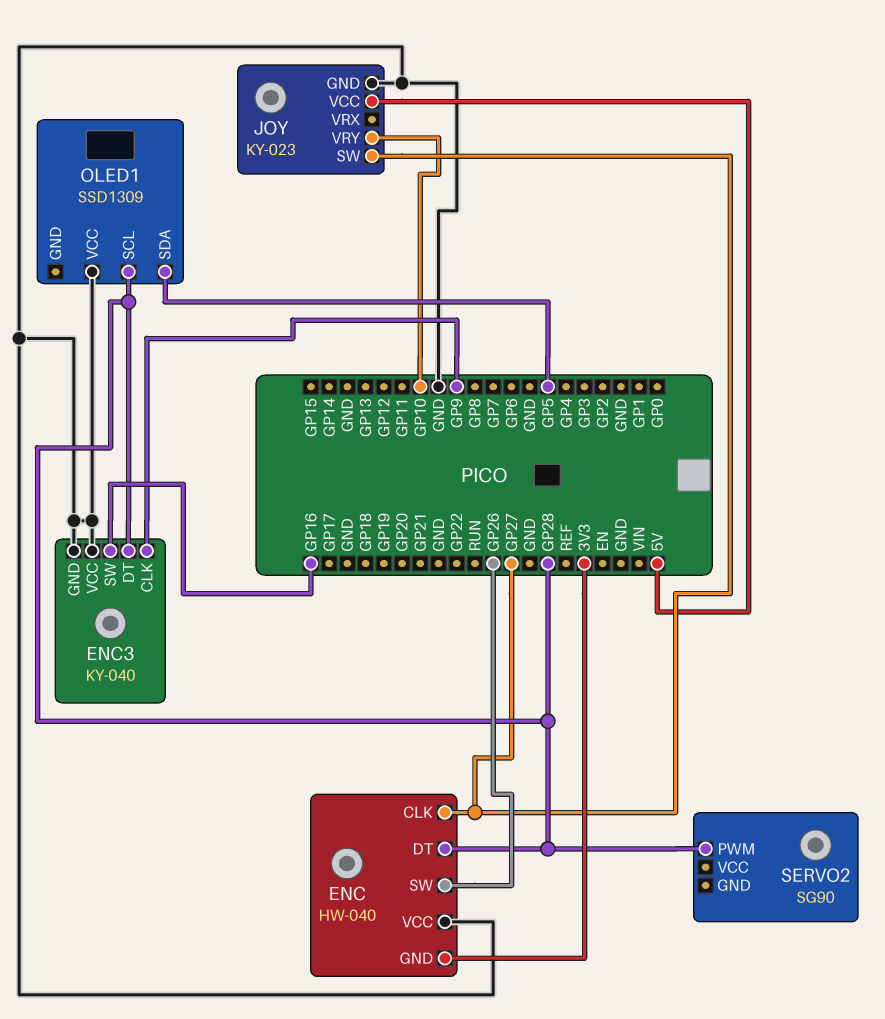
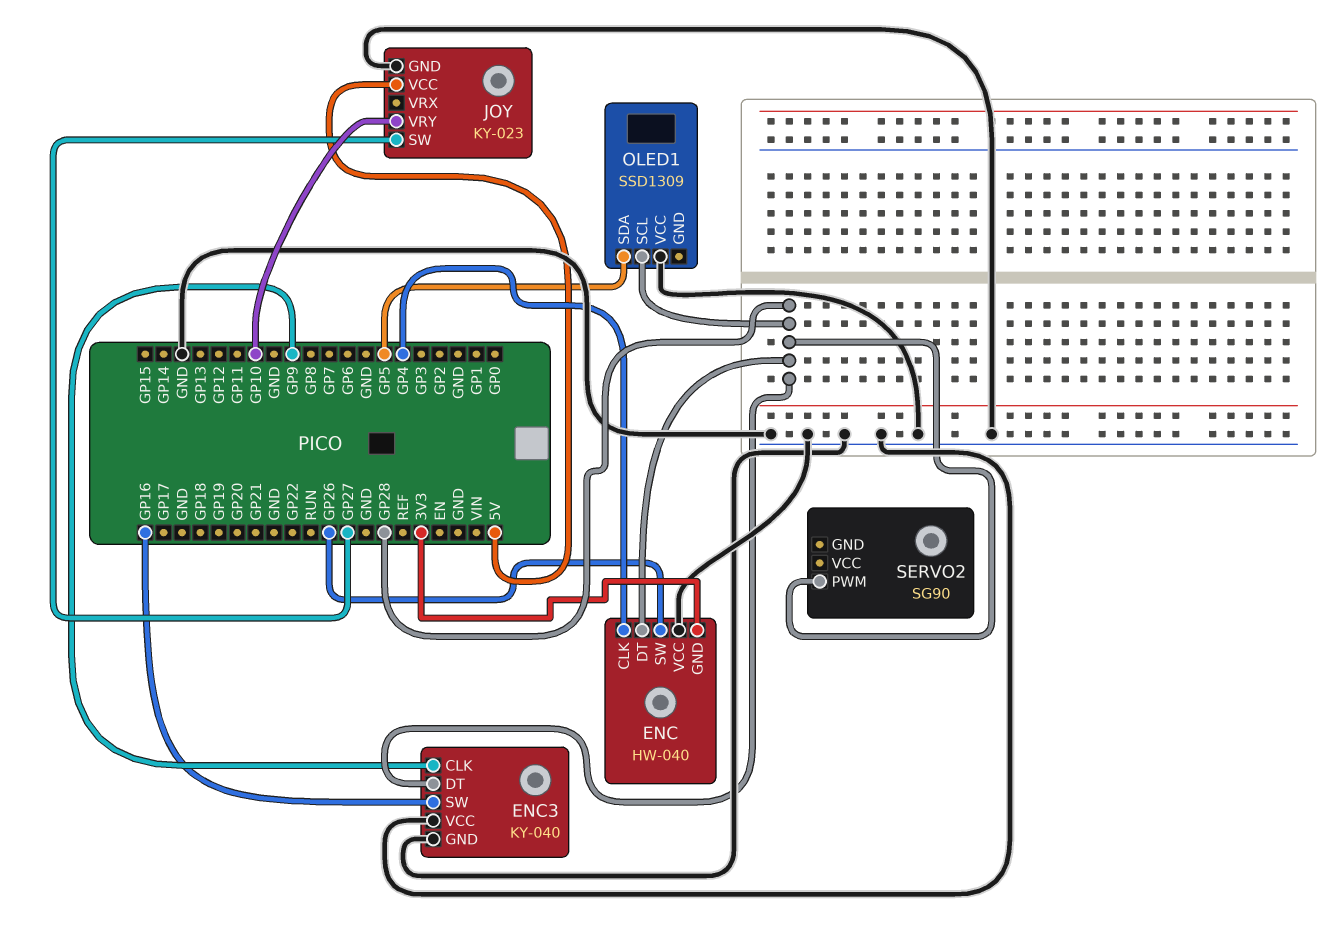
ENC pin CLK: GP27 -> GP4

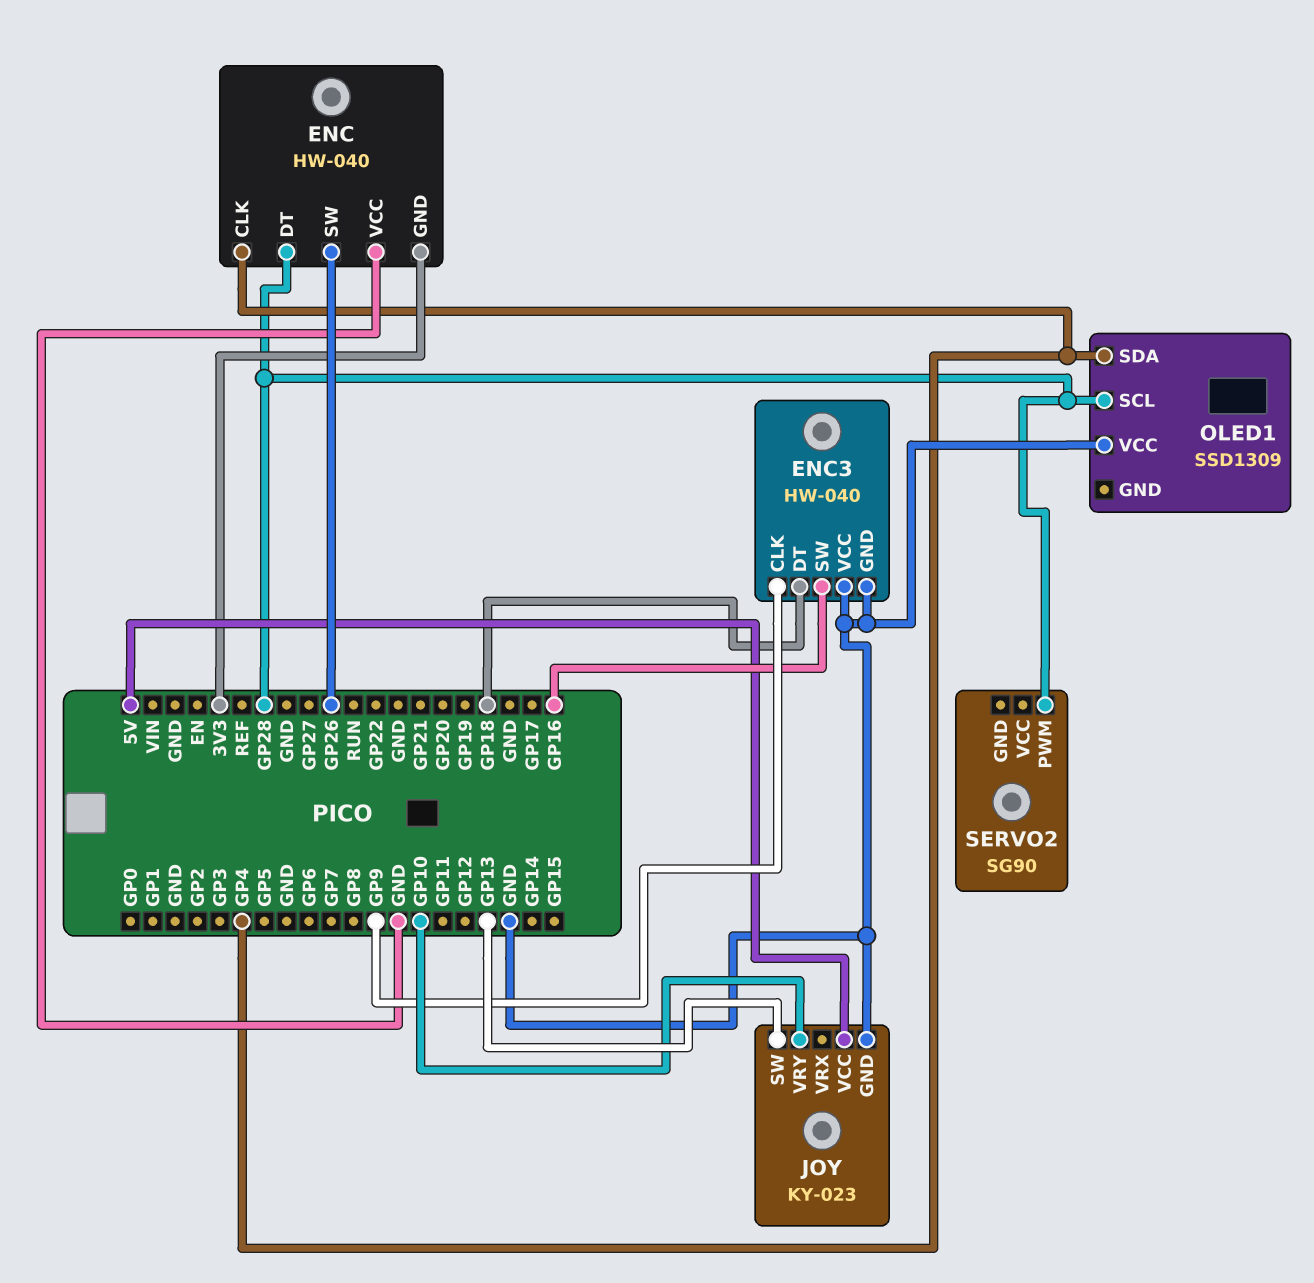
ENC3: KY-040 -> HW-040
ENC3 pin DT: GP28 -> GP18
JOY pin SW: GP27 -> GP13
OLED1 pin SDA: GP5 -> GP4

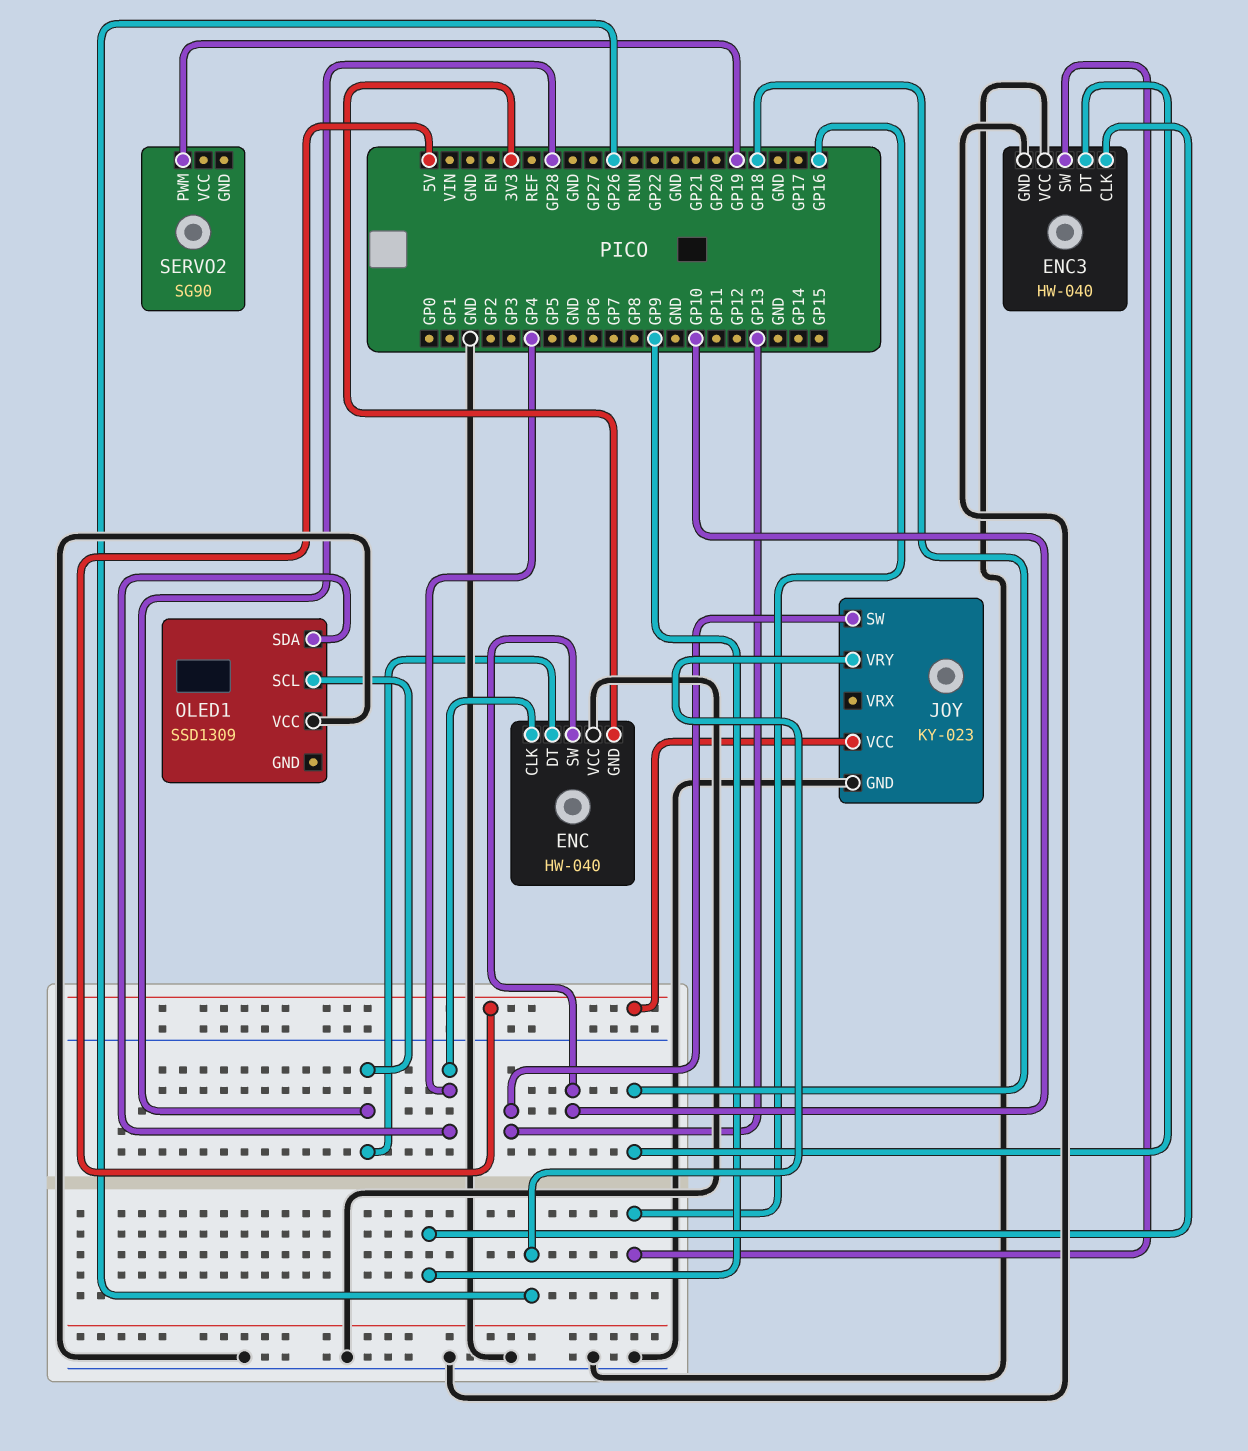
ENC pin SW: GP26 -> GP10
JOY pin VRY: GP10 -> GP26
SERVO2 pin PWM: GP28 -> GP19

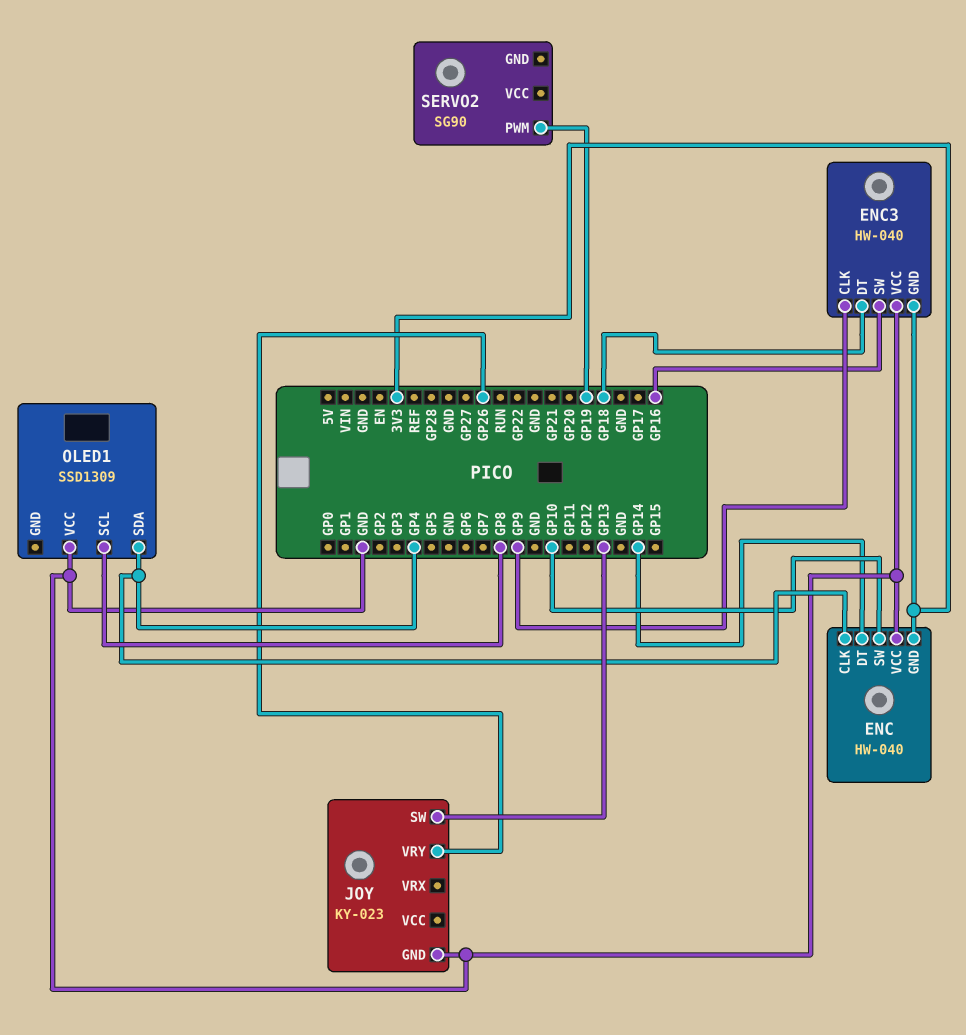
ENC pin DT: GP28 -> GP14
ENC3 pin GND: GND -> 3V3
JOY pin VCC: 5V -> none
OLED1 pin SCL: GP28 -> GP8

